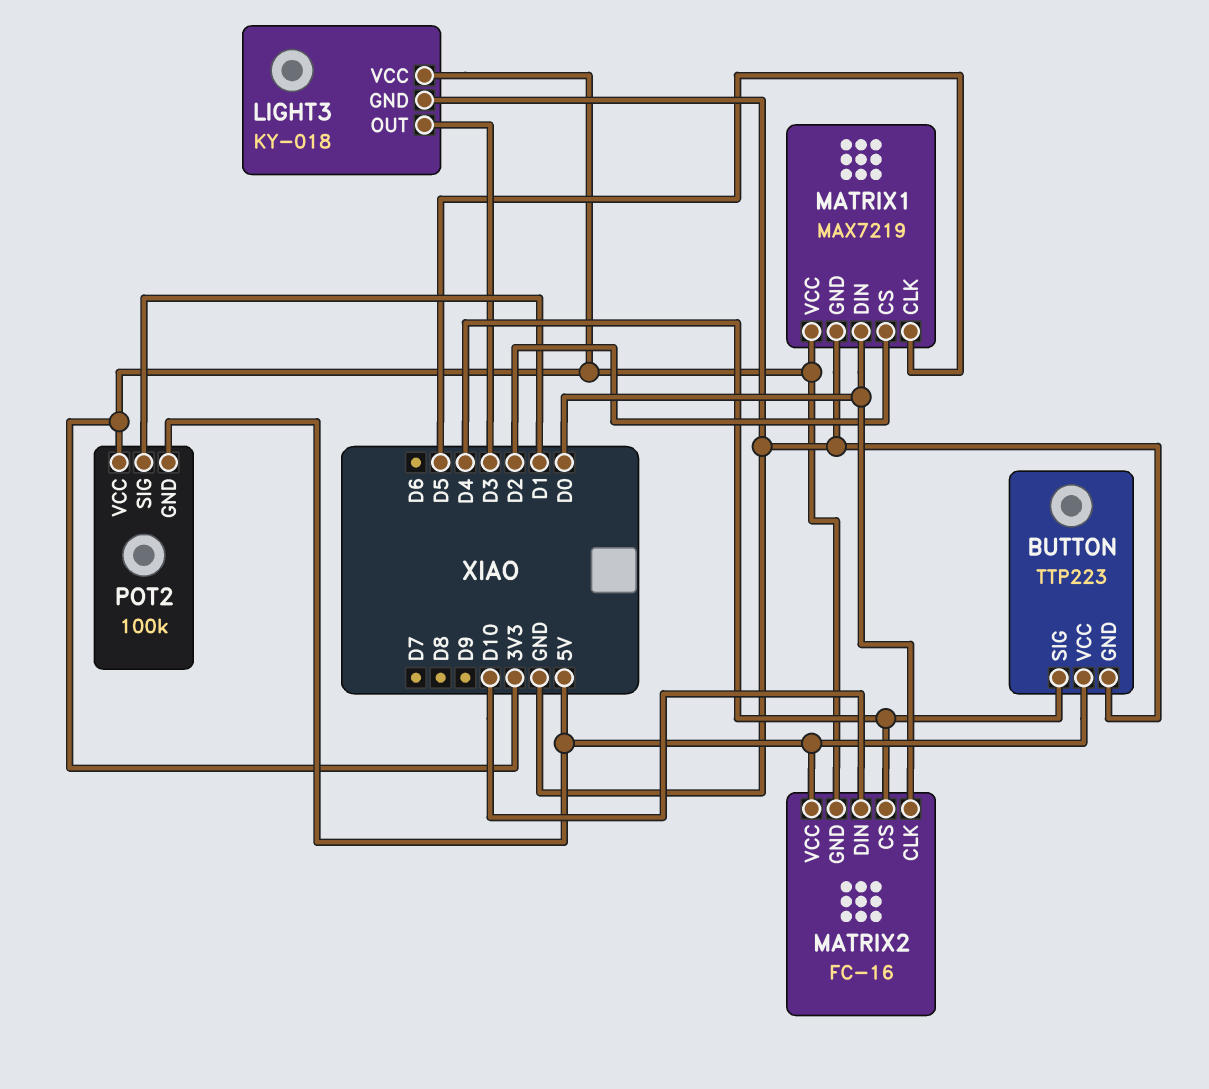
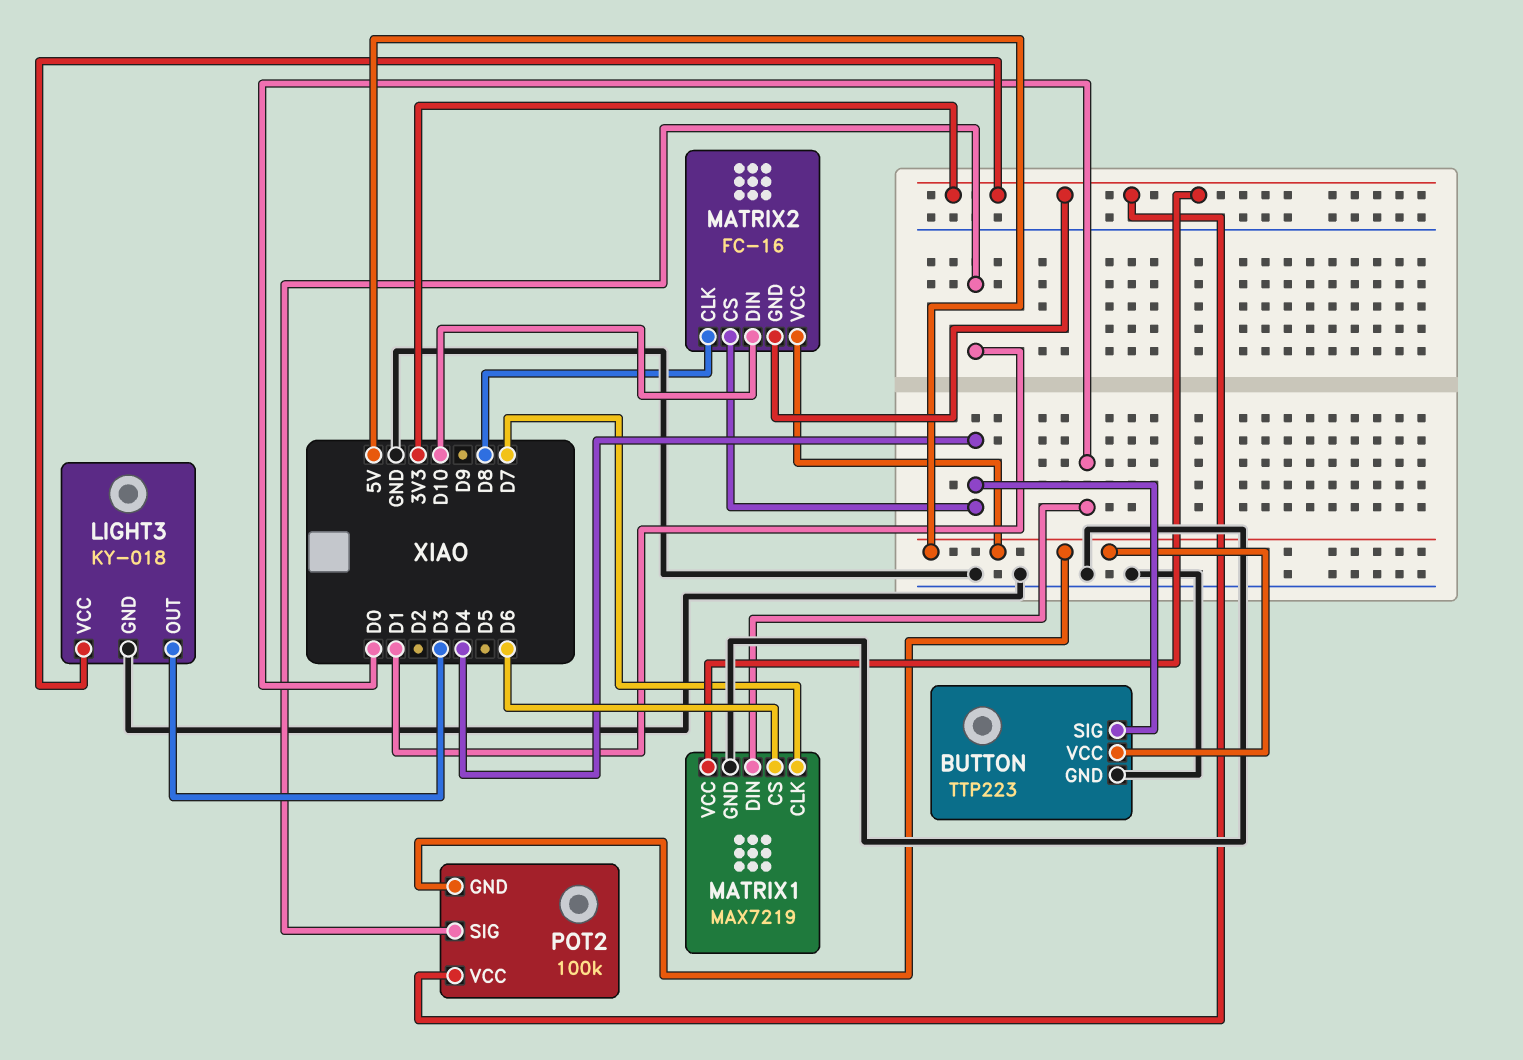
MATRIX1 pin CLK: D5 -> D7
MATRIX1 pin CS: D2 -> D6
MATRIX2 pin CLK: D0 -> D8

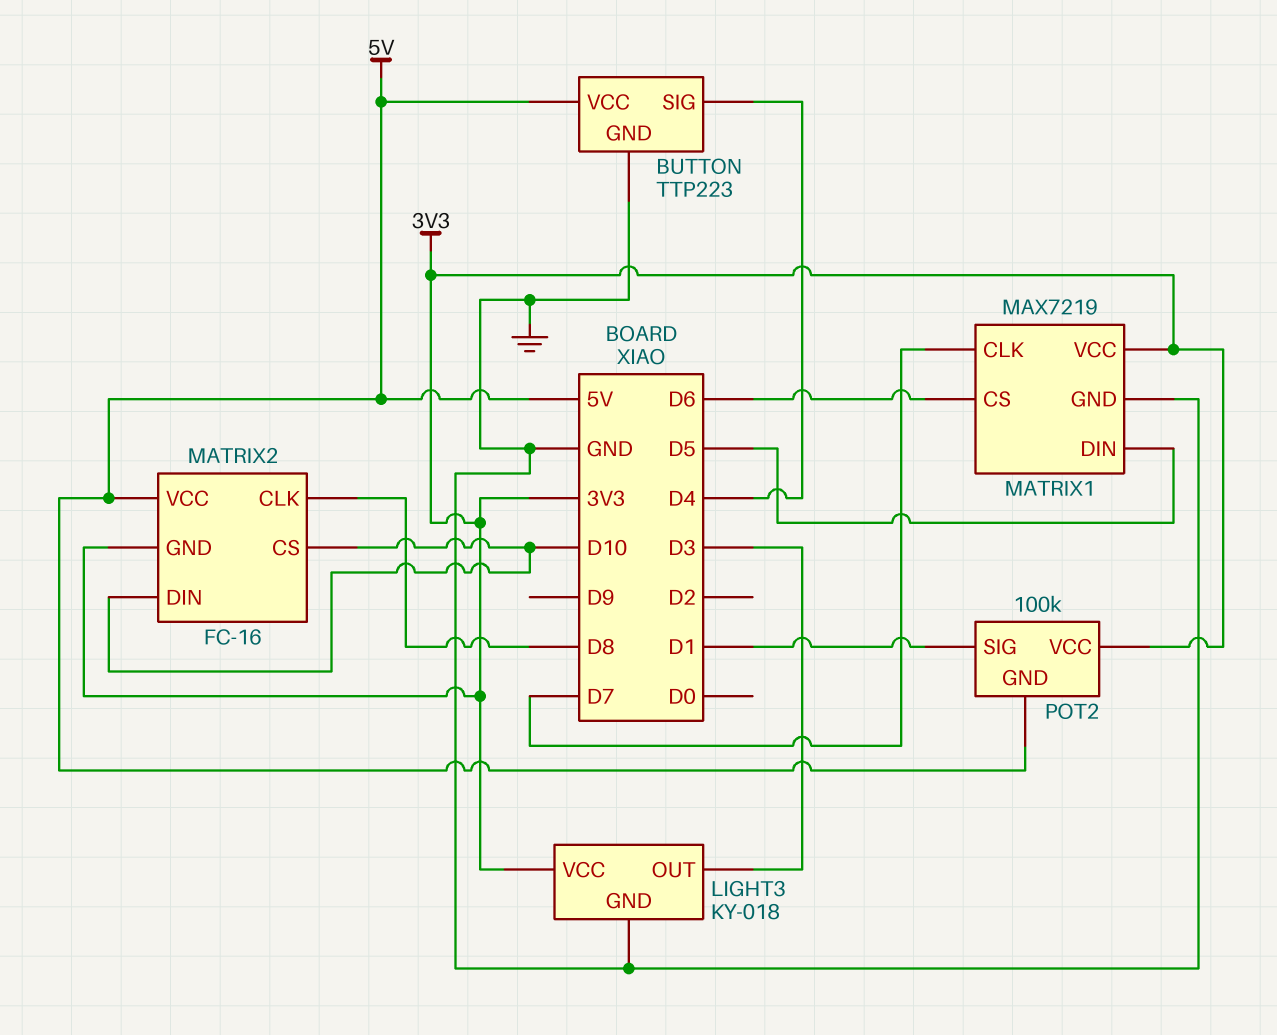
MATRIX1 pin DIN: D0 -> D5
MATRIX2 pin CS: D4 -> D10

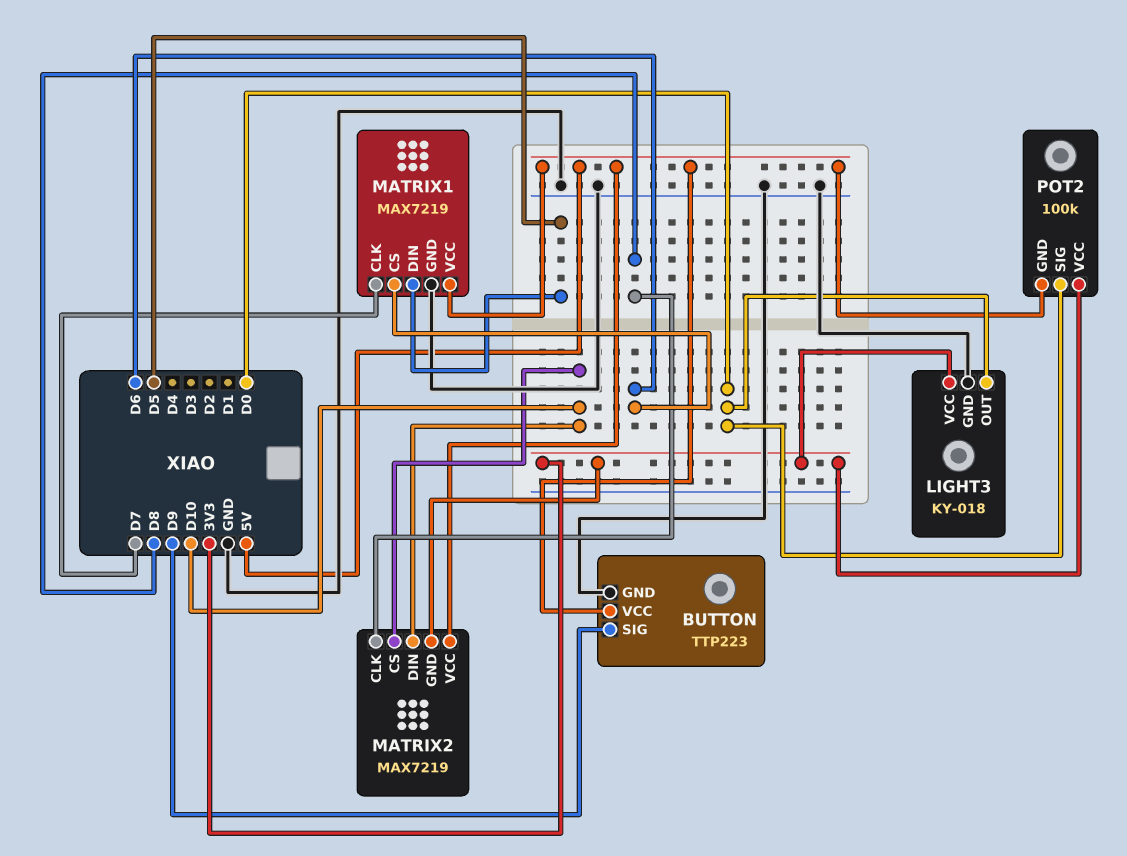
BUTTON pin SIG: D4 -> D9
LIGHT3 pin OUT: D3 -> D0
MATRIX1 pin VCC: 3V3 -> 5V
MATRIX2: FC-16 -> MAX7219
POT2 pin SIG: D1 -> D0

